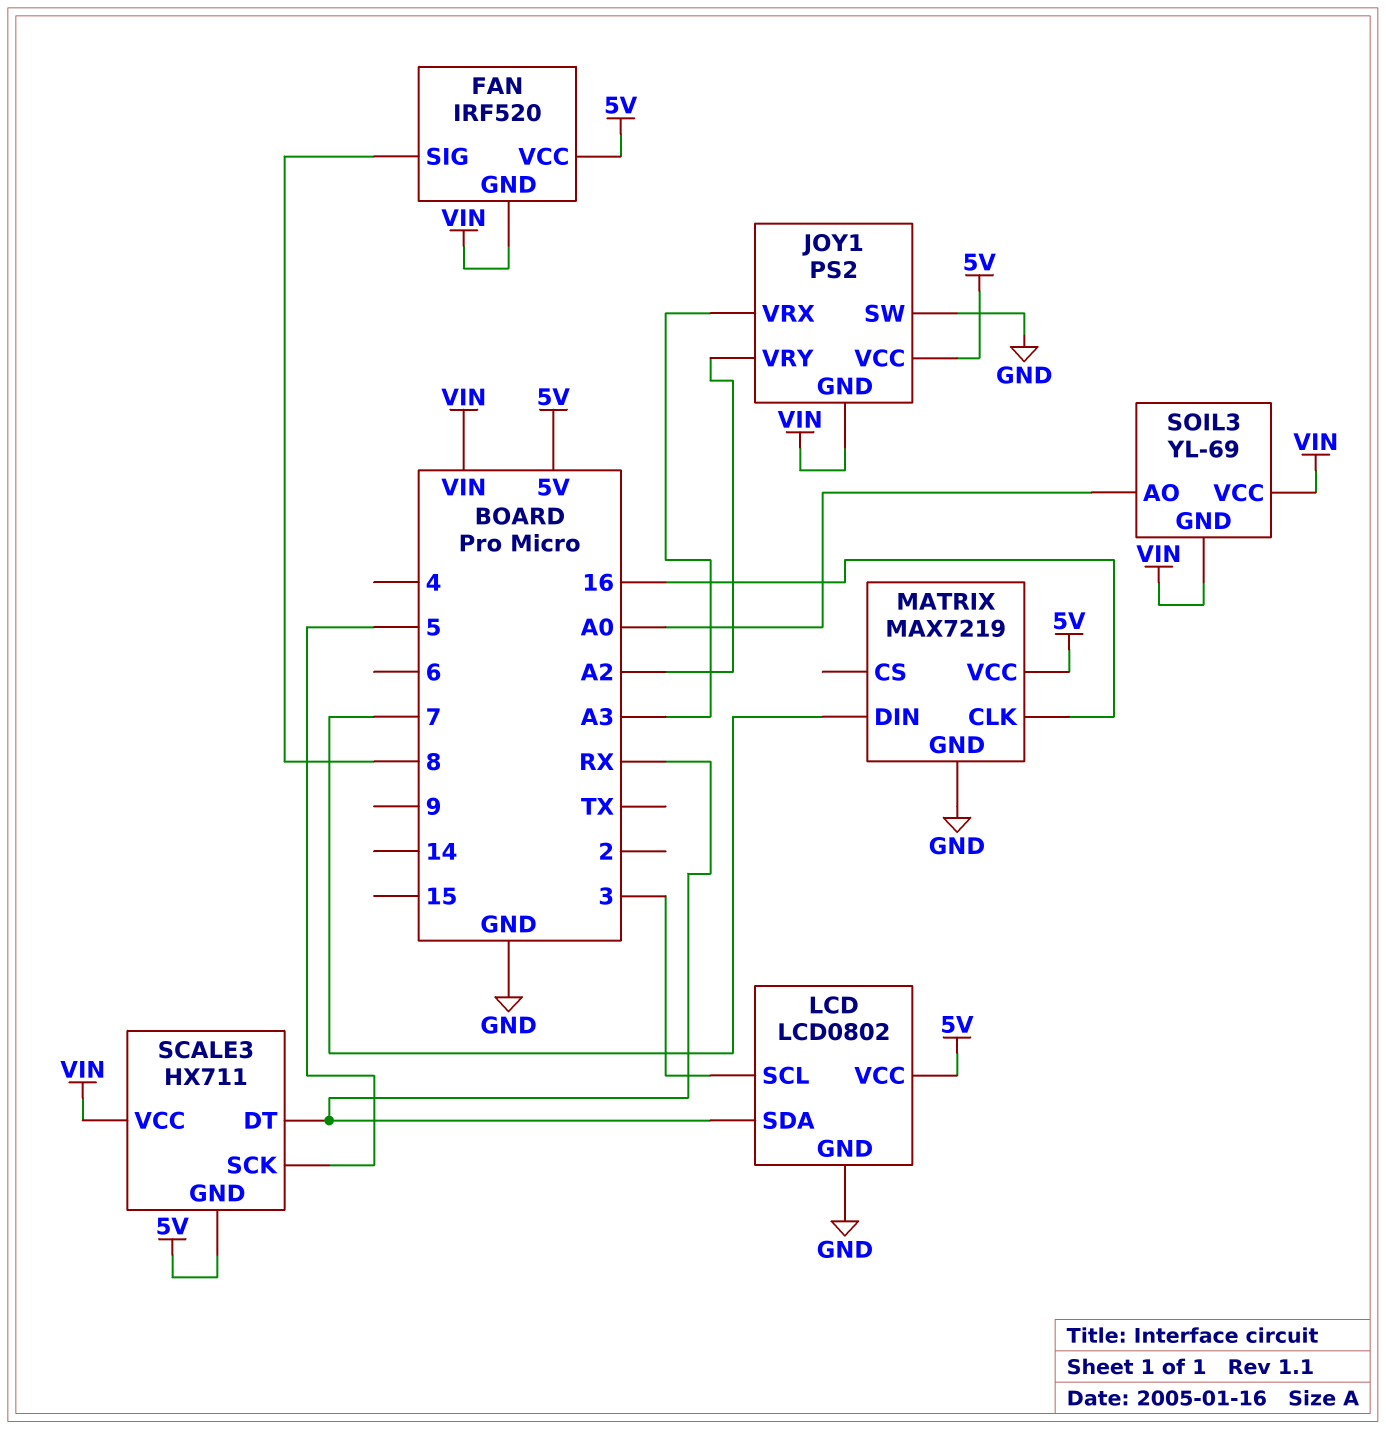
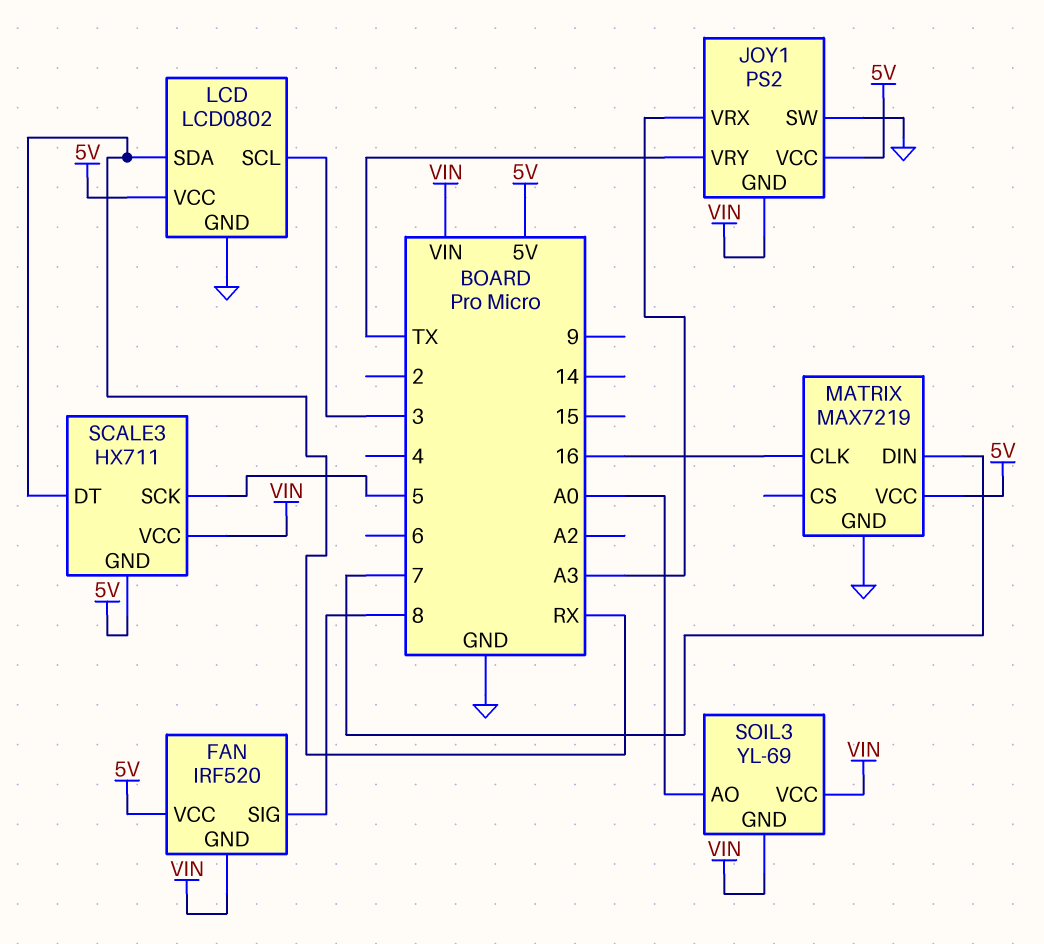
JOY1 pin VRY: A2 -> TX

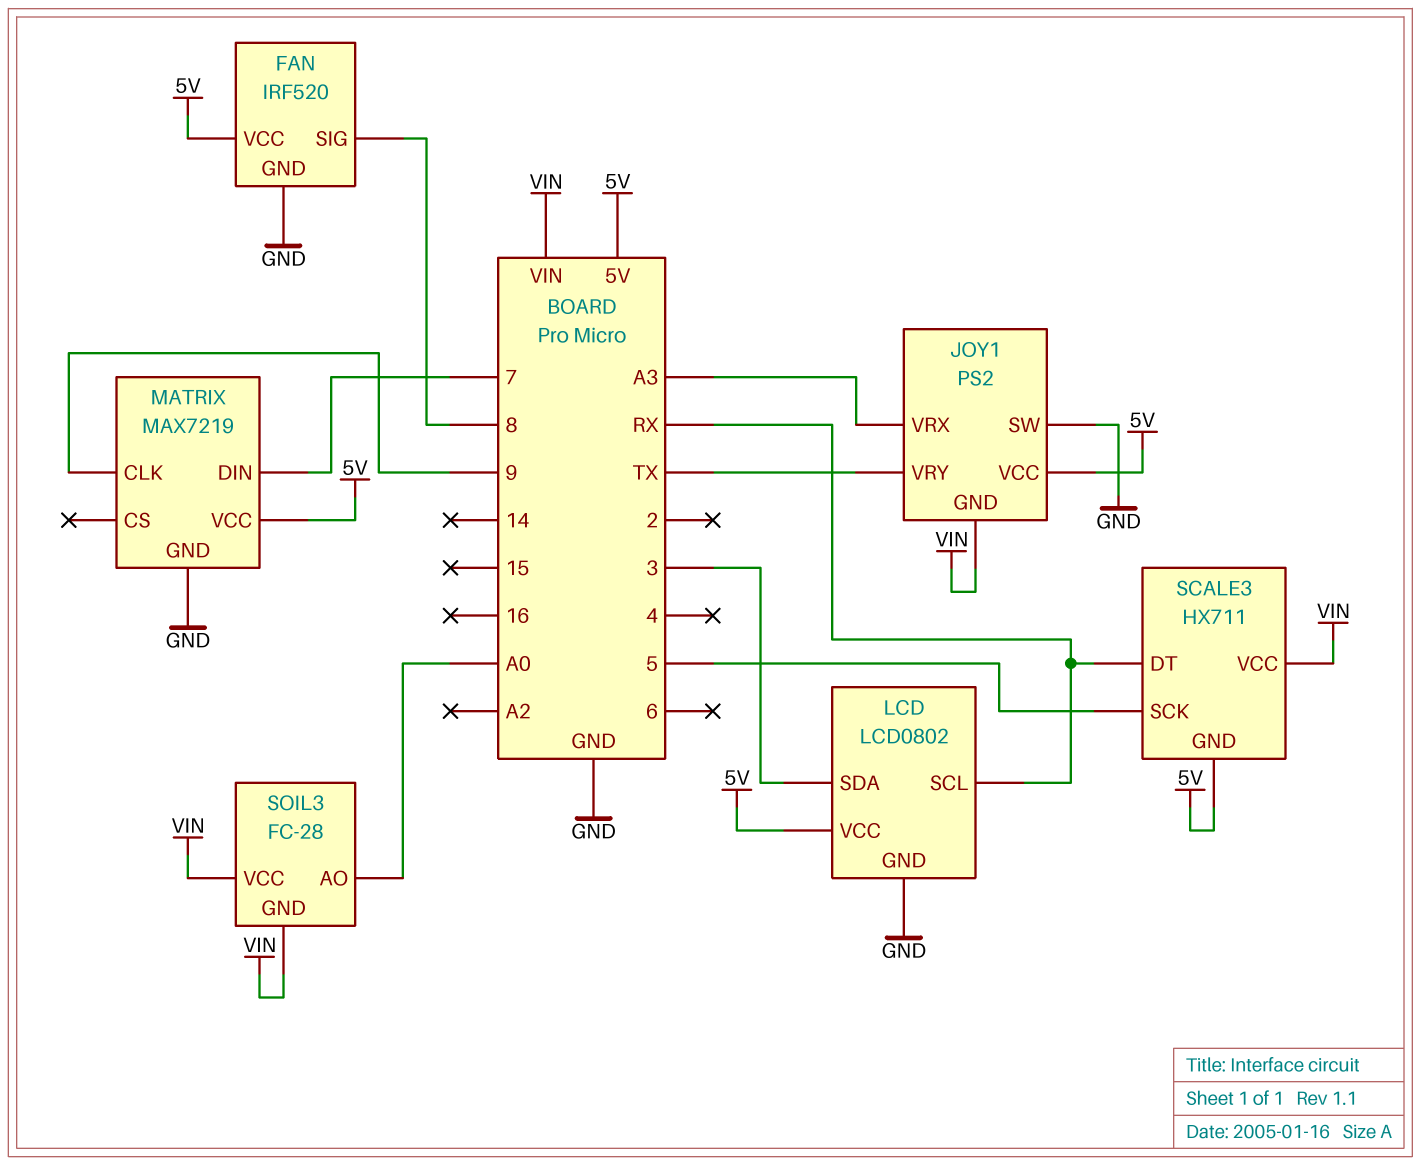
FAN pin GND: VIN -> GND
LCD pin SCL: 3 -> RX
LCD pin SDA: RX -> 3
MATRIX pin CLK: 16 -> 9
SOIL3: YL-69 -> FC-28

